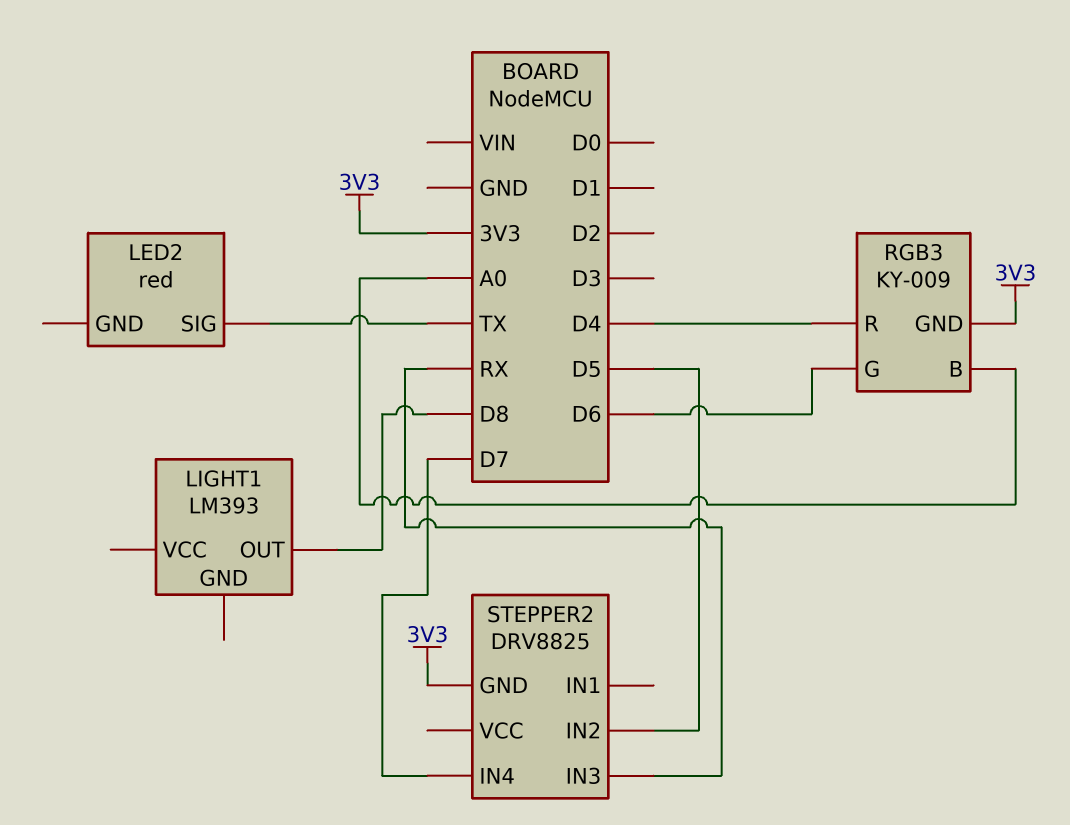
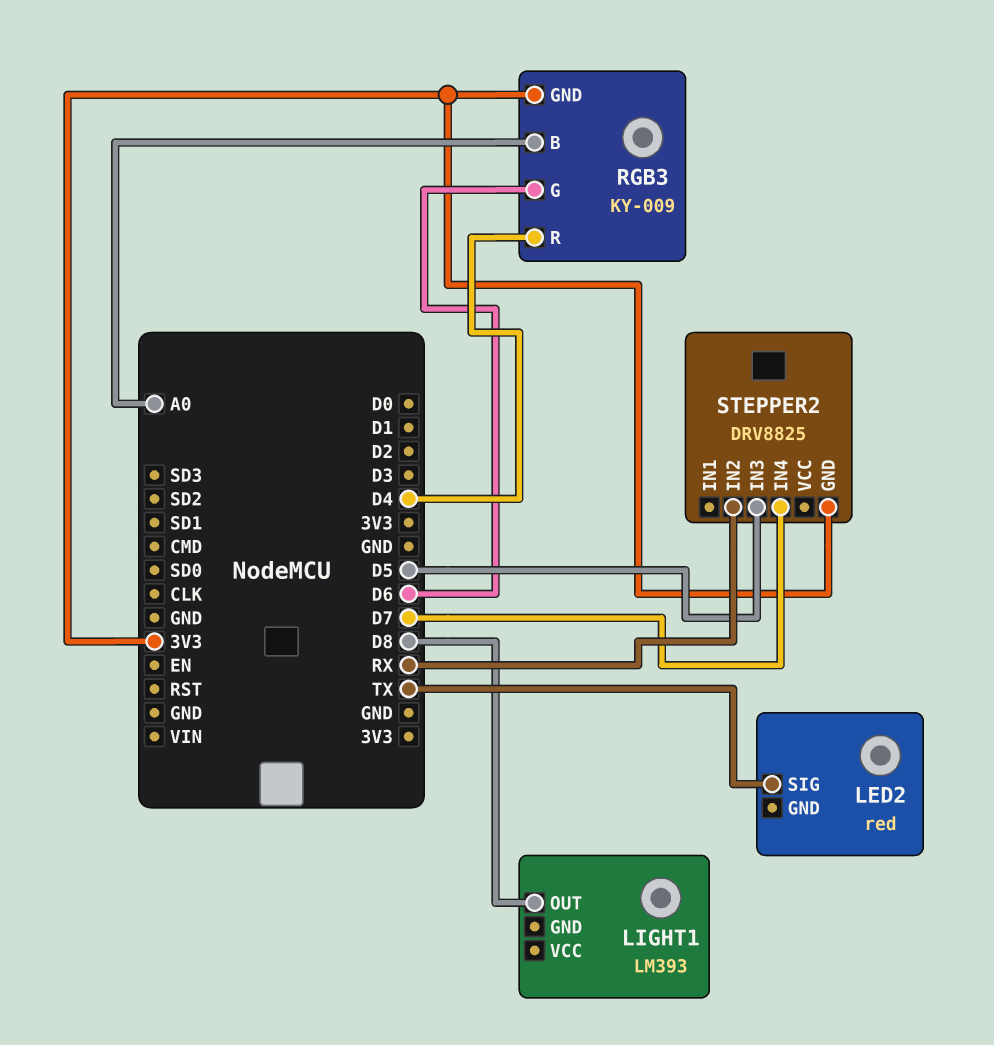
STEPPER2 pin IN2: D5 -> RX
STEPPER2 pin IN3: RX -> D5

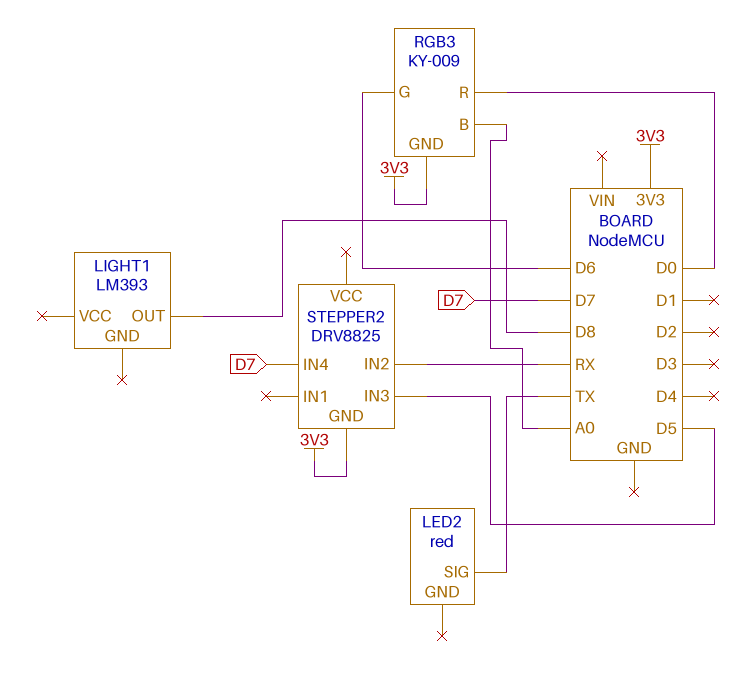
RGB3 pin R: D4 -> D0

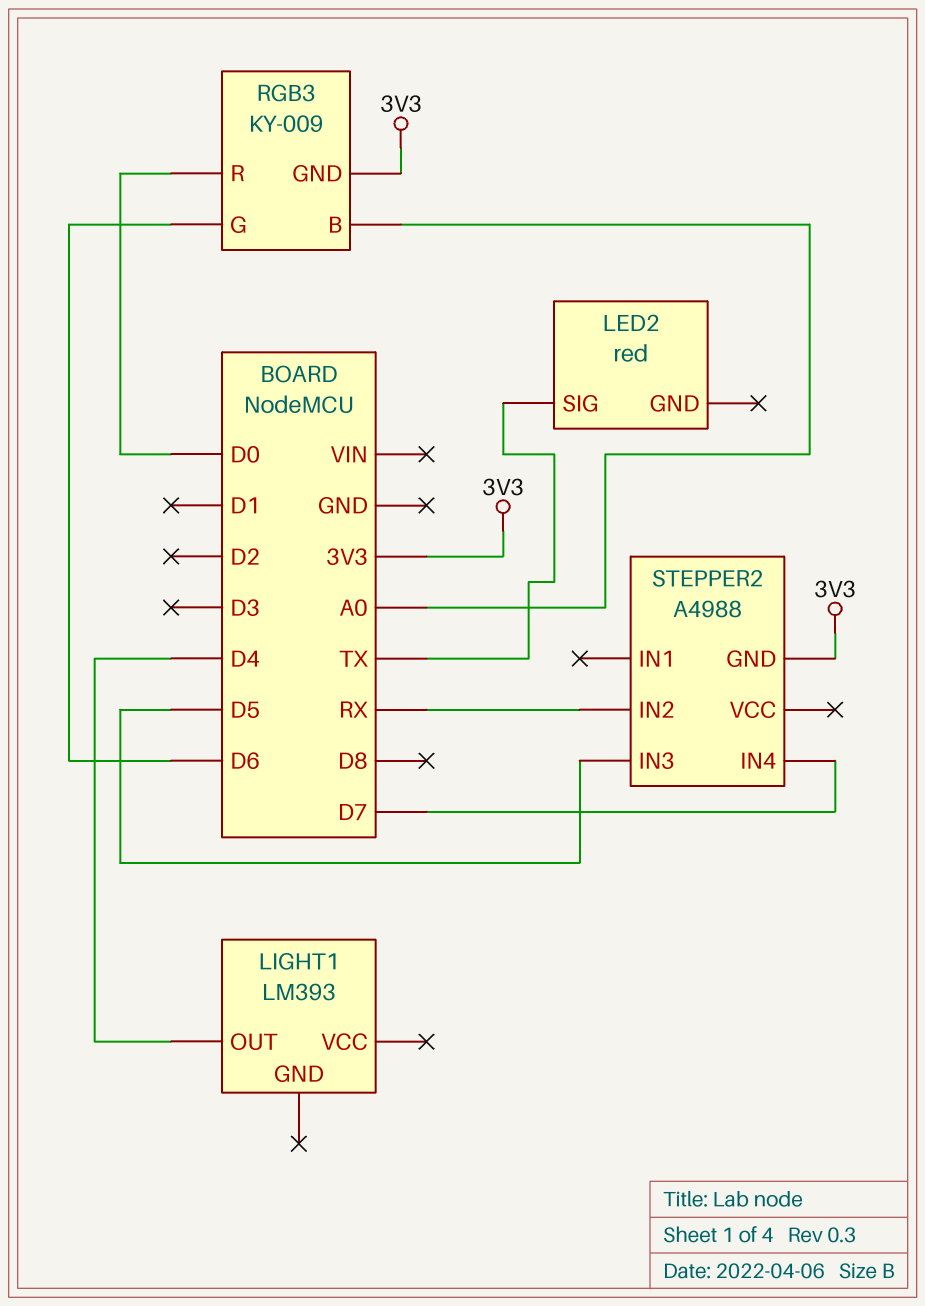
LIGHT1 pin OUT: D8 -> D4
STEPPER2: DRV8825 -> A4988

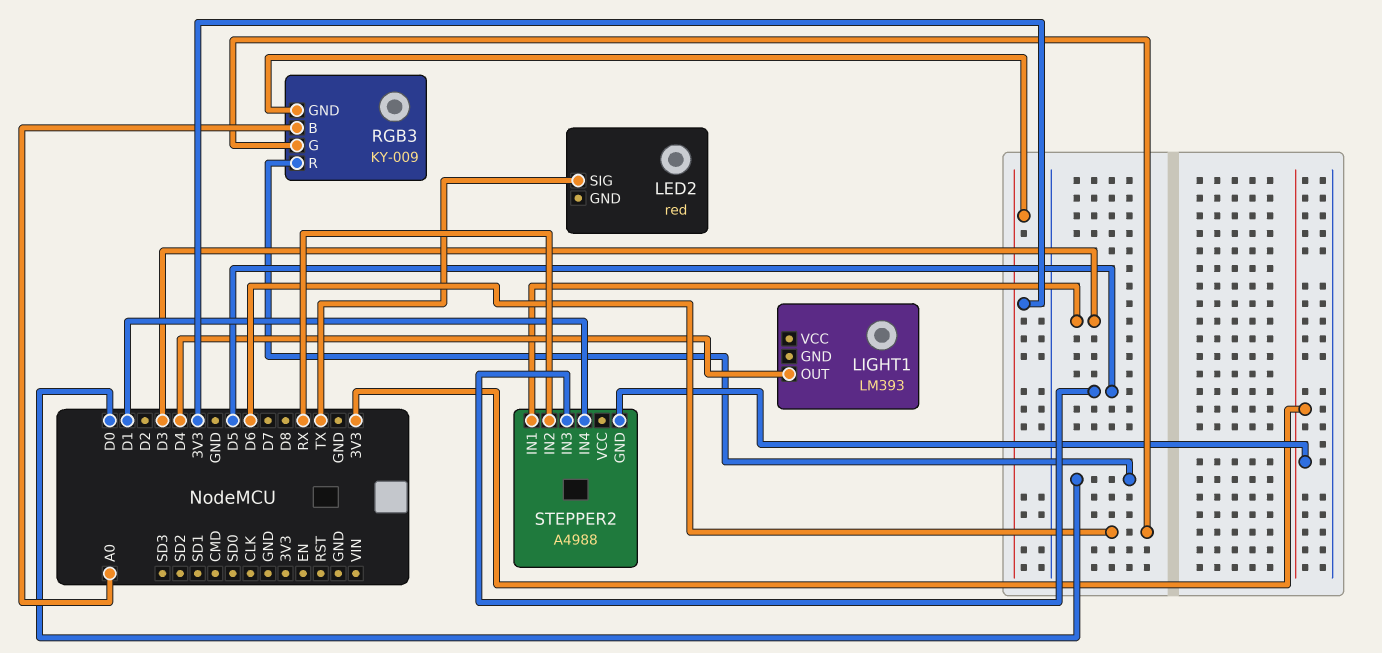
STEPPER2 pin IN1: none -> D3
STEPPER2 pin IN4: D7 -> D1

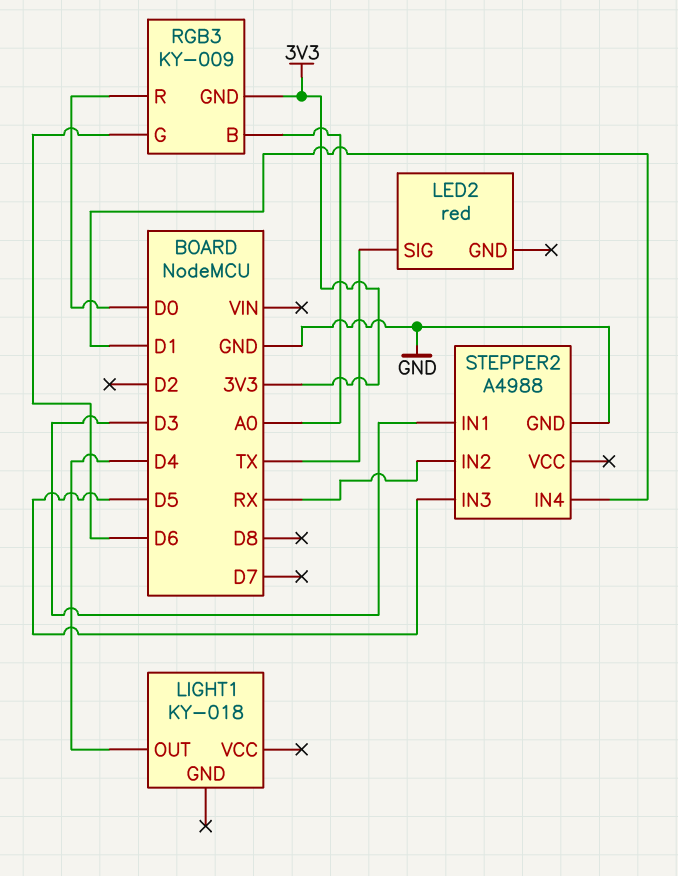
LIGHT1: LM393 -> KY-018
STEPPER2 pin GND: 3V3 -> GND

